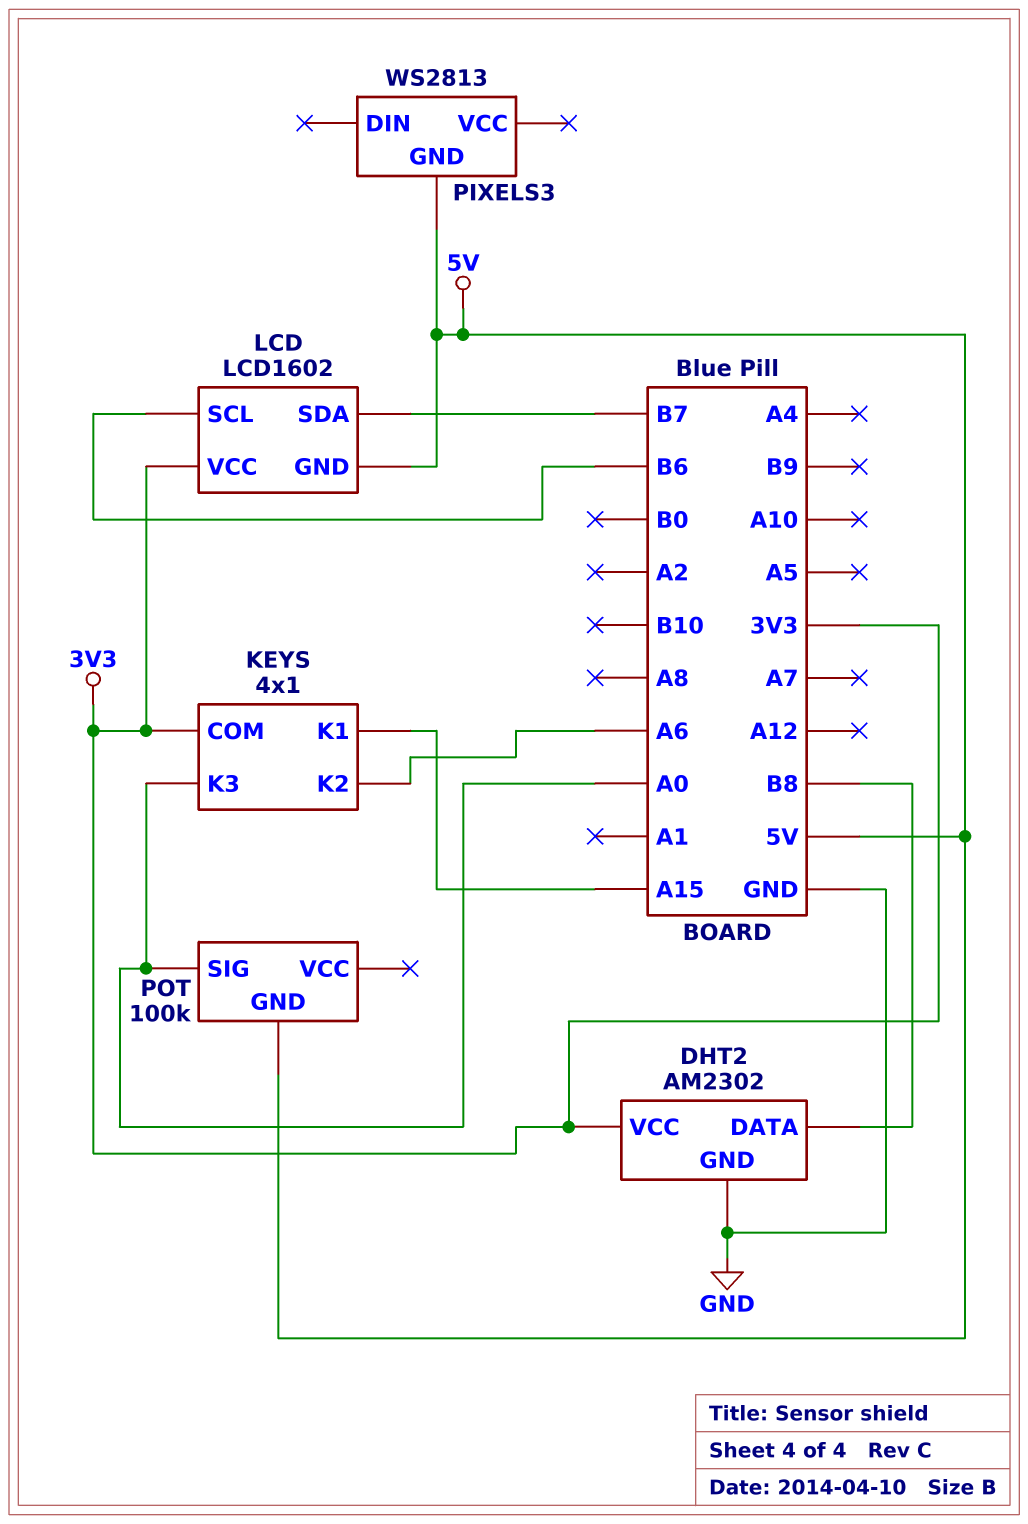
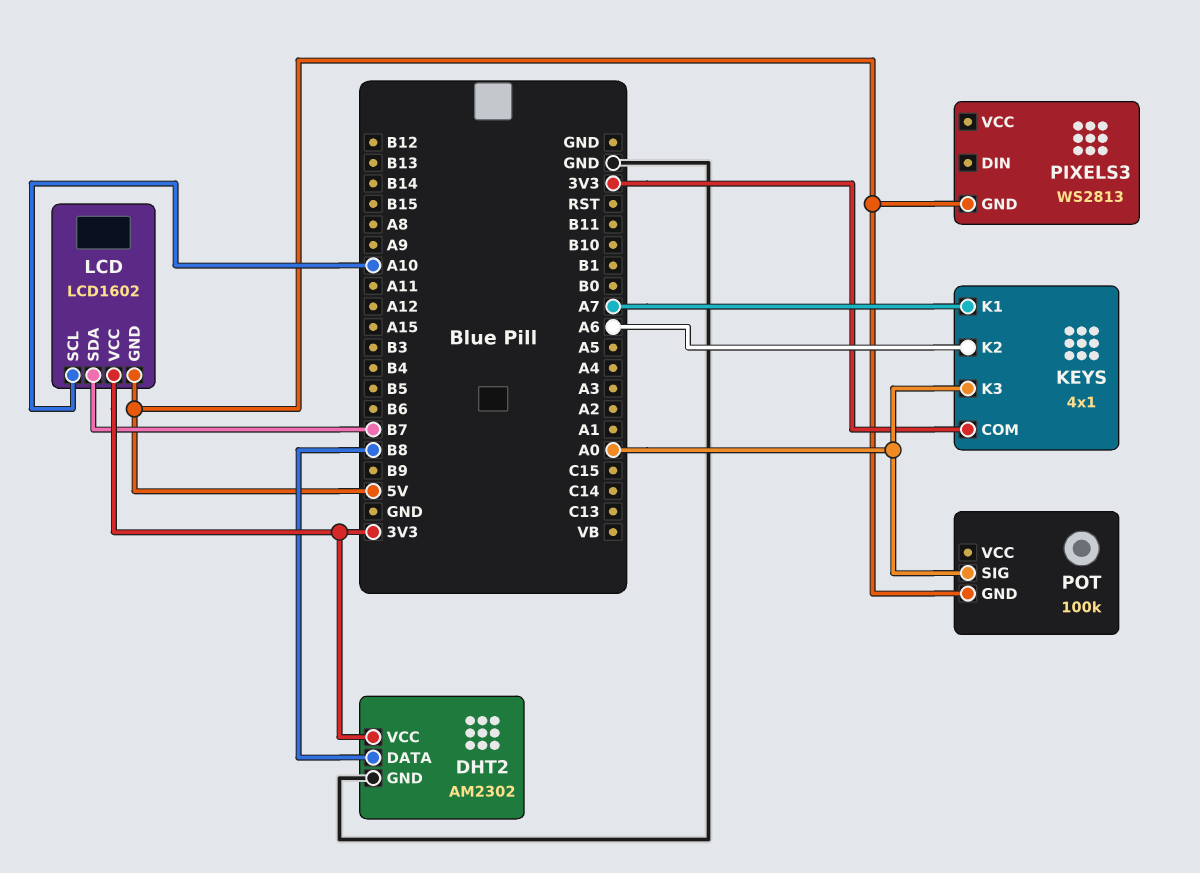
KEYS pin K1: A15 -> A7
LCD pin SCL: B6 -> A10

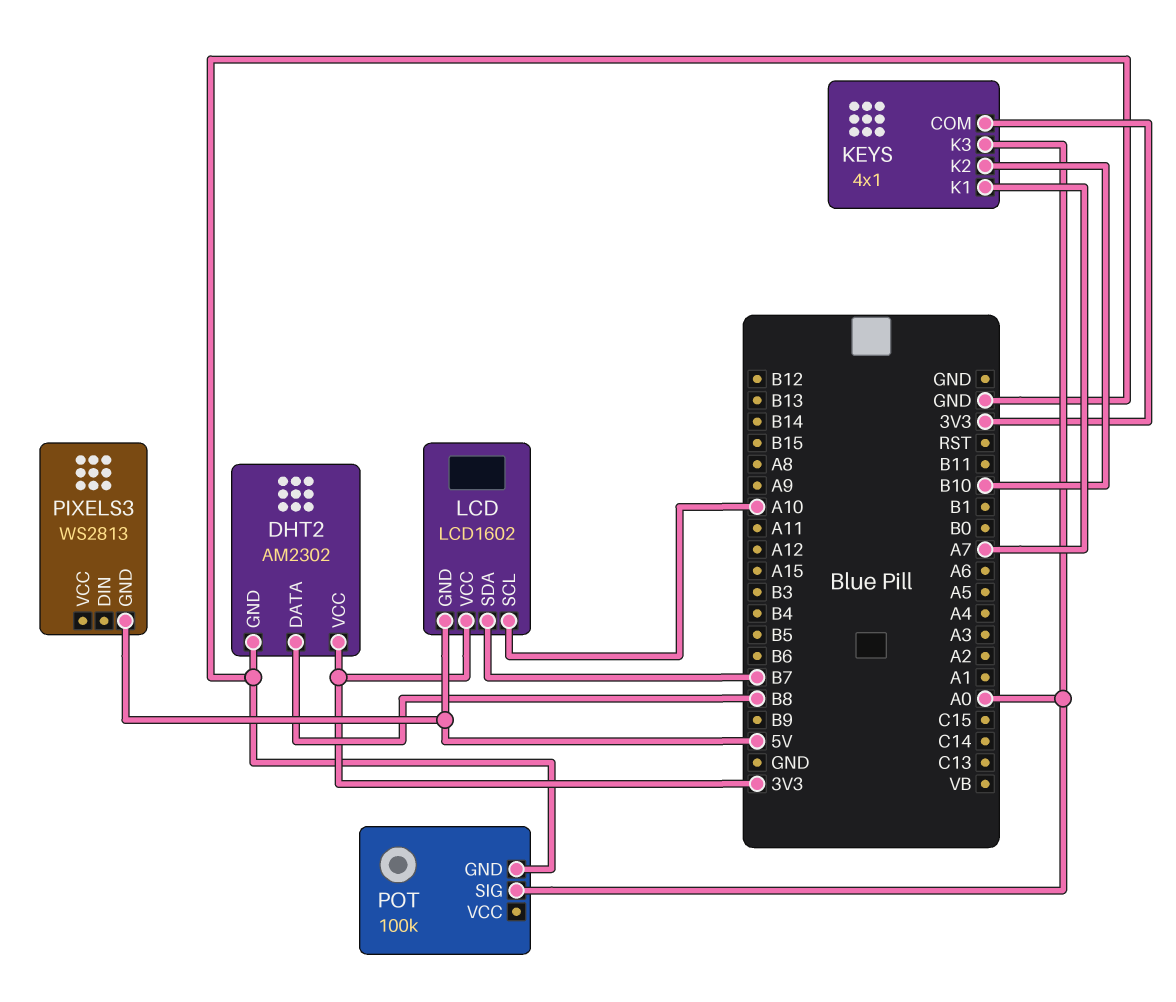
KEYS pin K2: A6 -> B10
POT pin GND: 5V -> GND

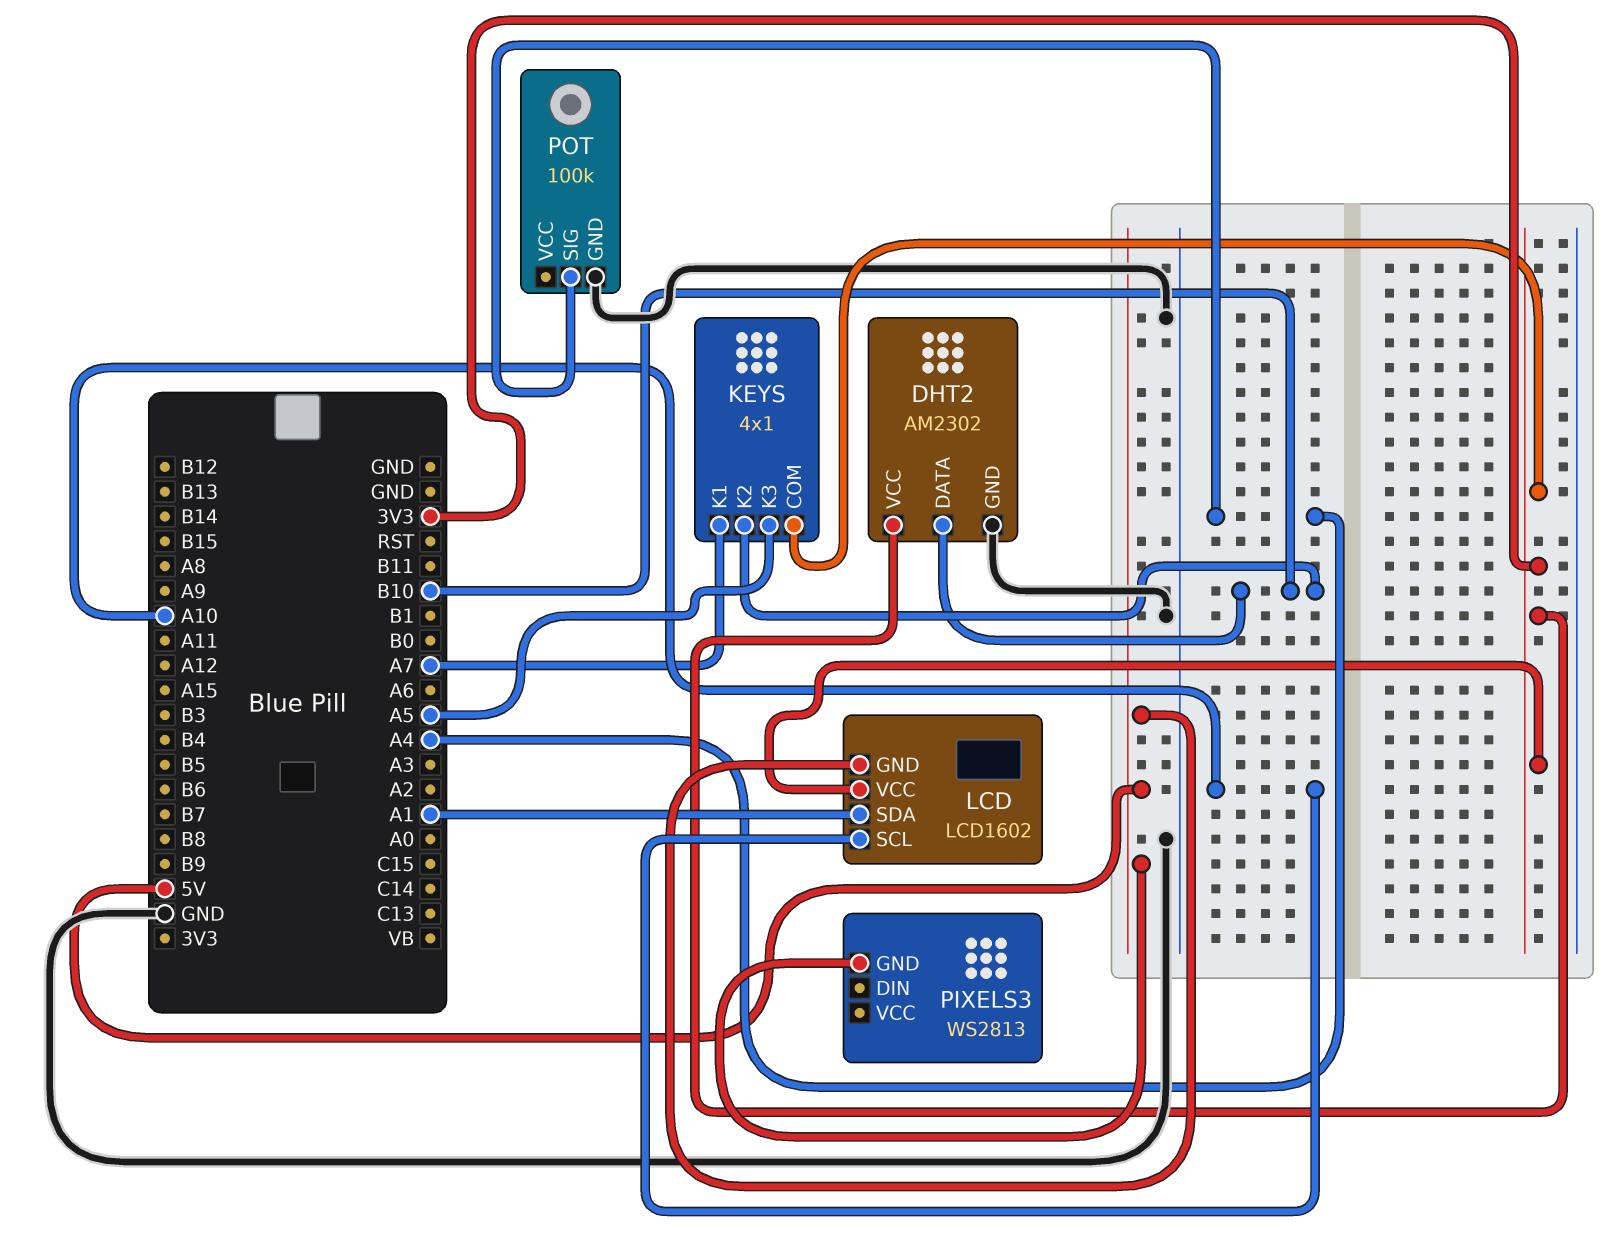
DHT2 pin DATA: B8 -> B10
KEYS pin K3: A0 -> A5
LCD pin SDA: B7 -> A1
POT pin SIG: A0 -> A4

